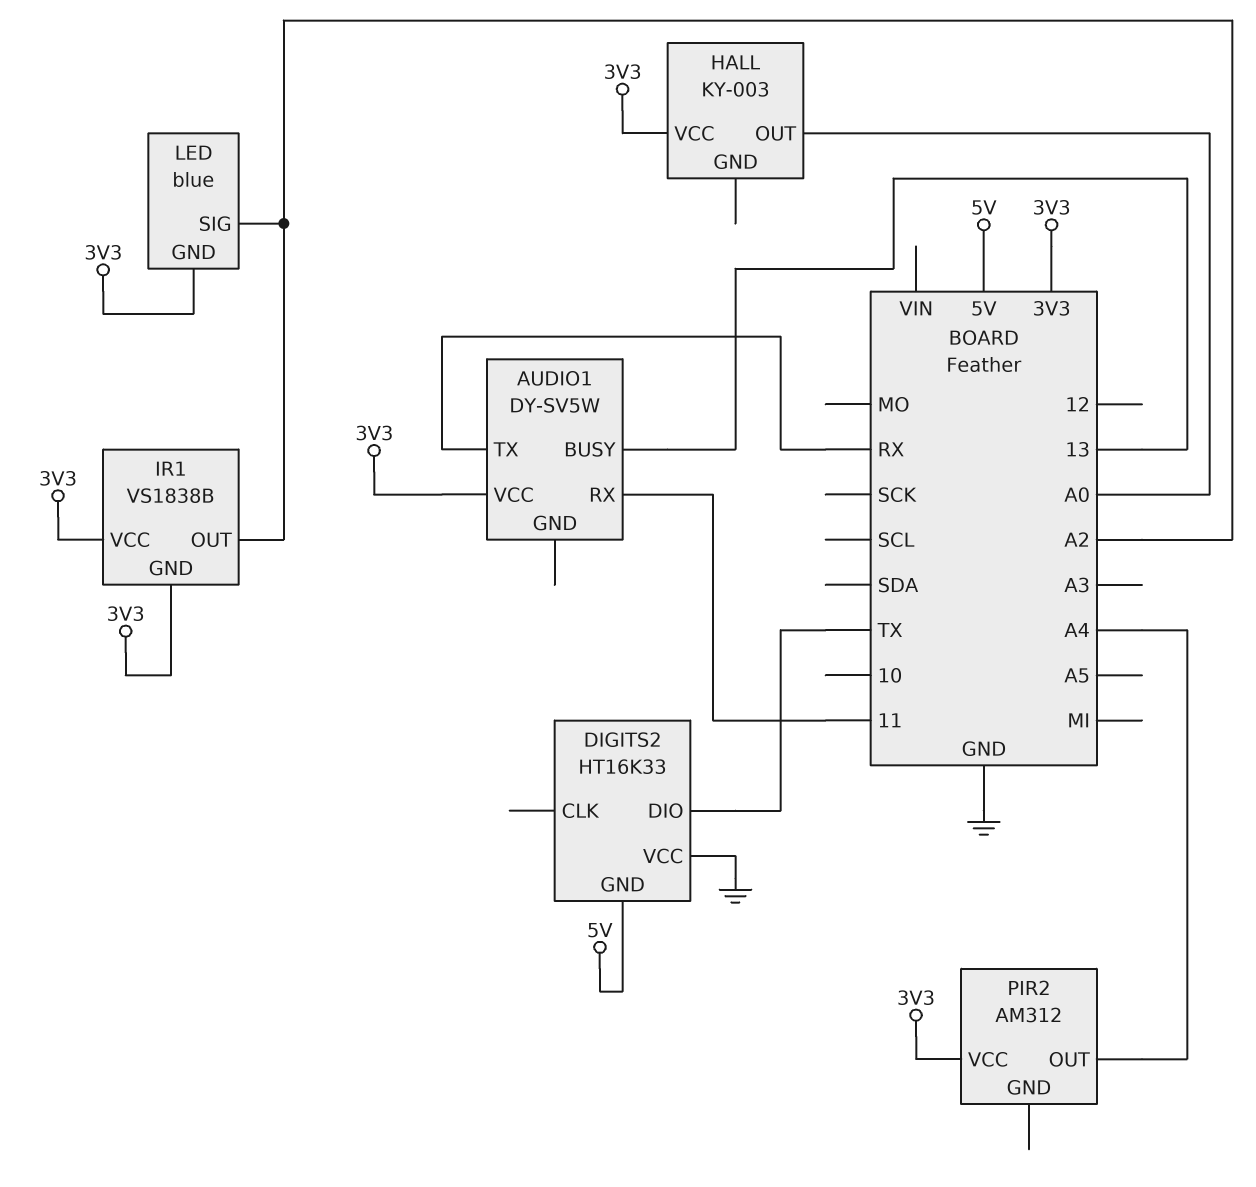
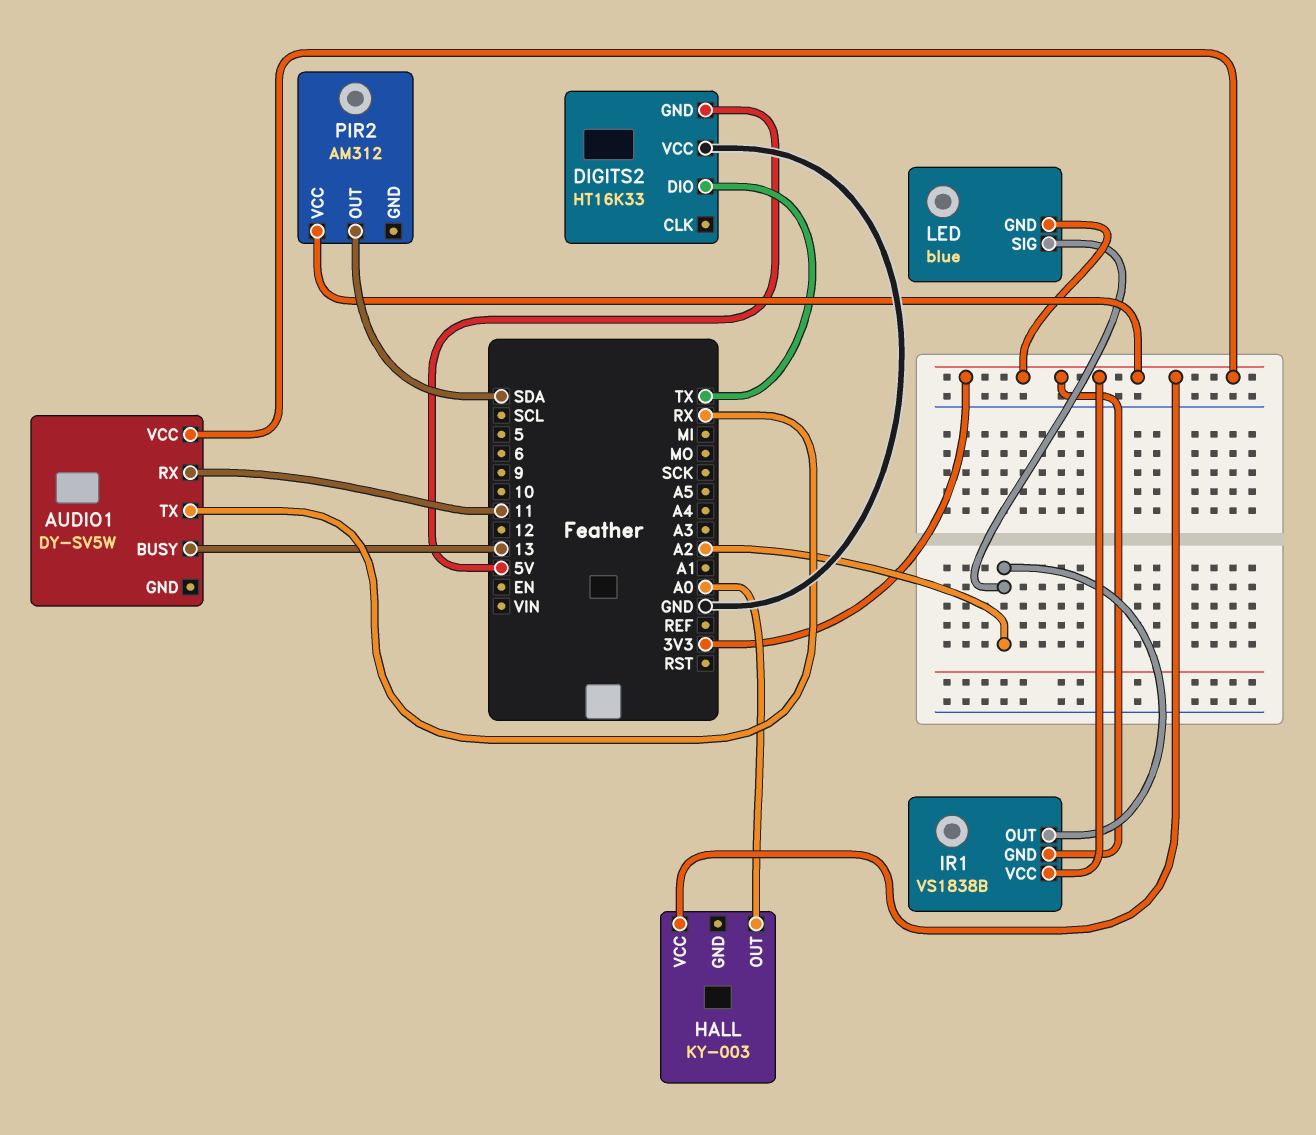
PIR2 pin OUT: A4 -> SDA

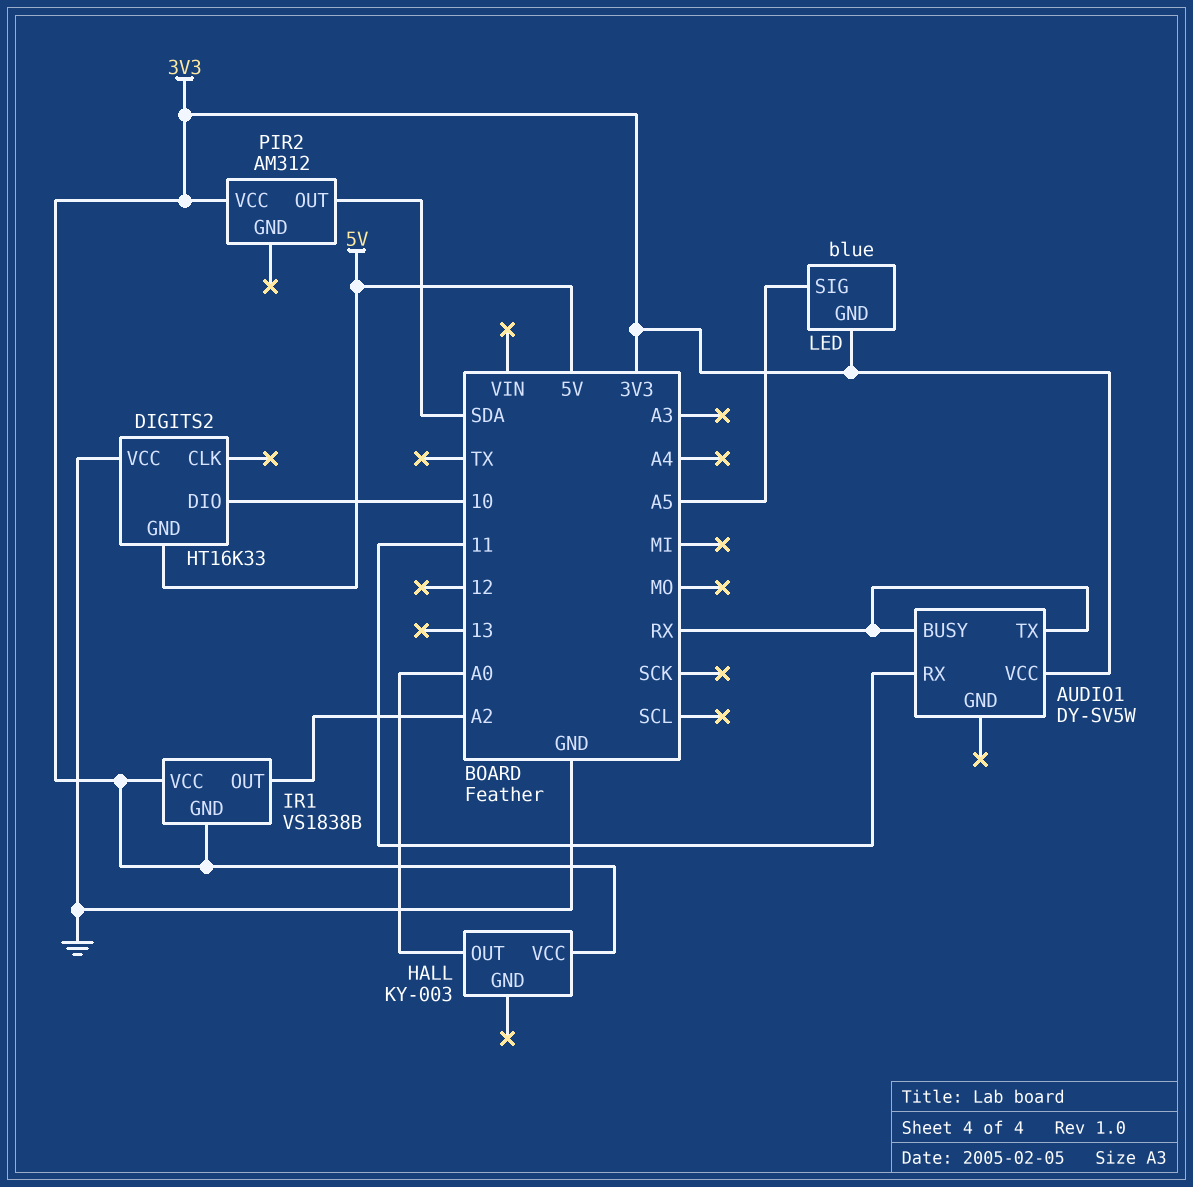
AUDIO1 pin BUSY: 13 -> RX
DIGITS2 pin DIO: TX -> 10
LED pin SIG: A2 -> A5

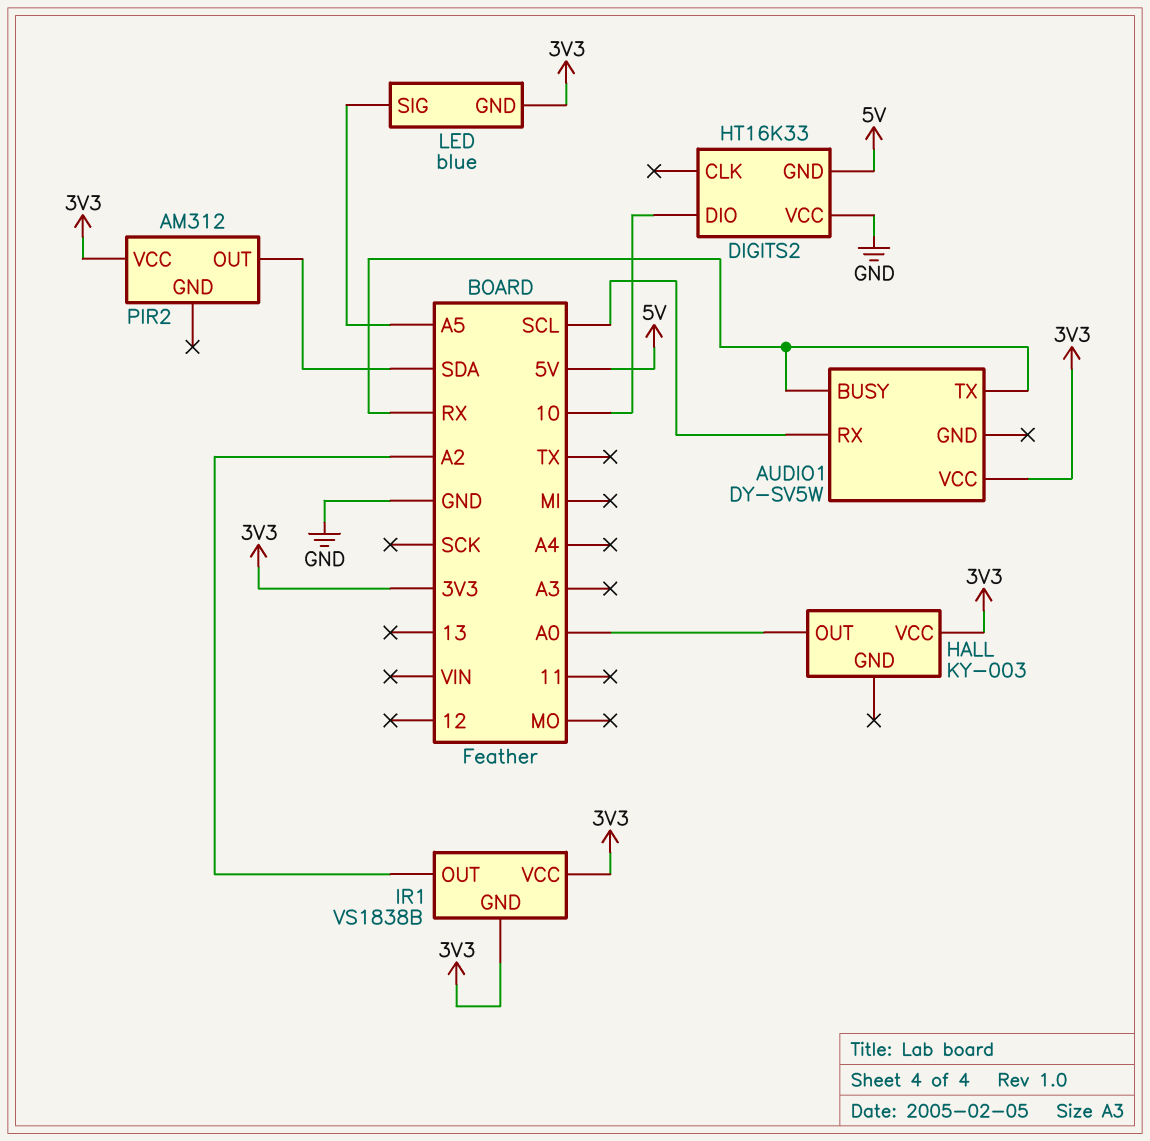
AUDIO1 pin RX: 11 -> SCL

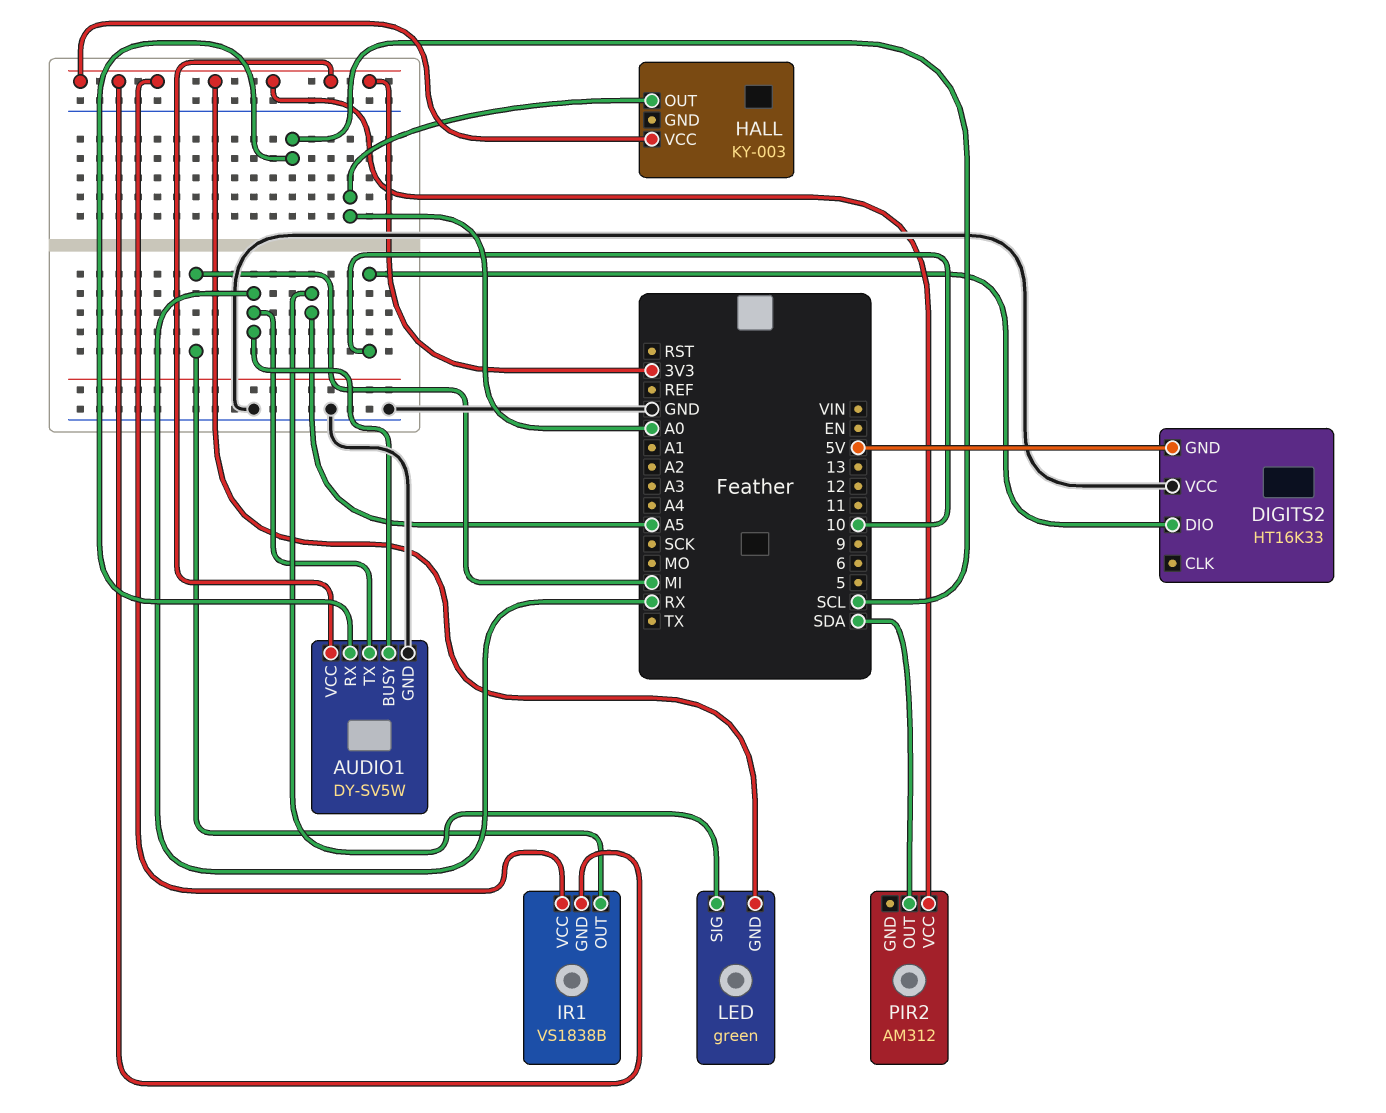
AUDIO1 pin GND: none -> GND
IR1 pin OUT: A2 -> MI
LED: blue -> green

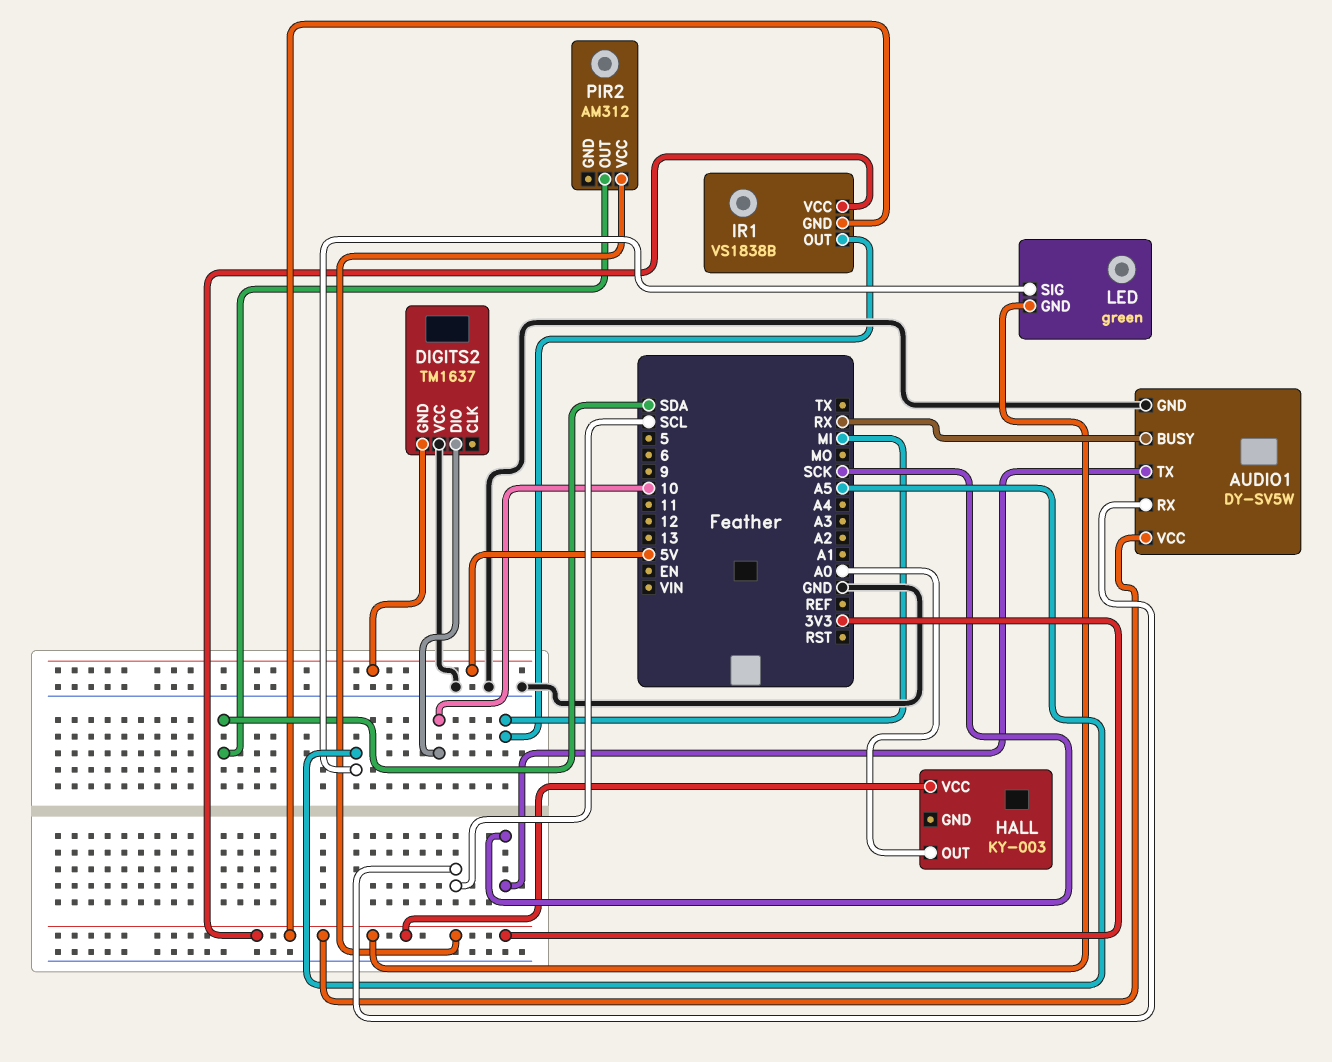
AUDIO1 pin TX: RX -> SCK
DIGITS2: HT16K33 -> TM1637

